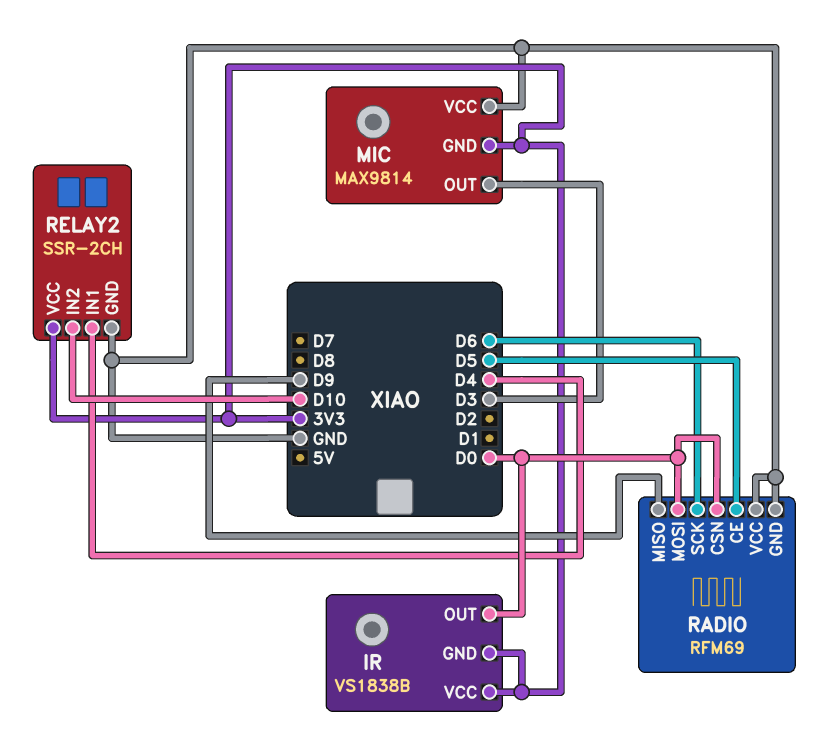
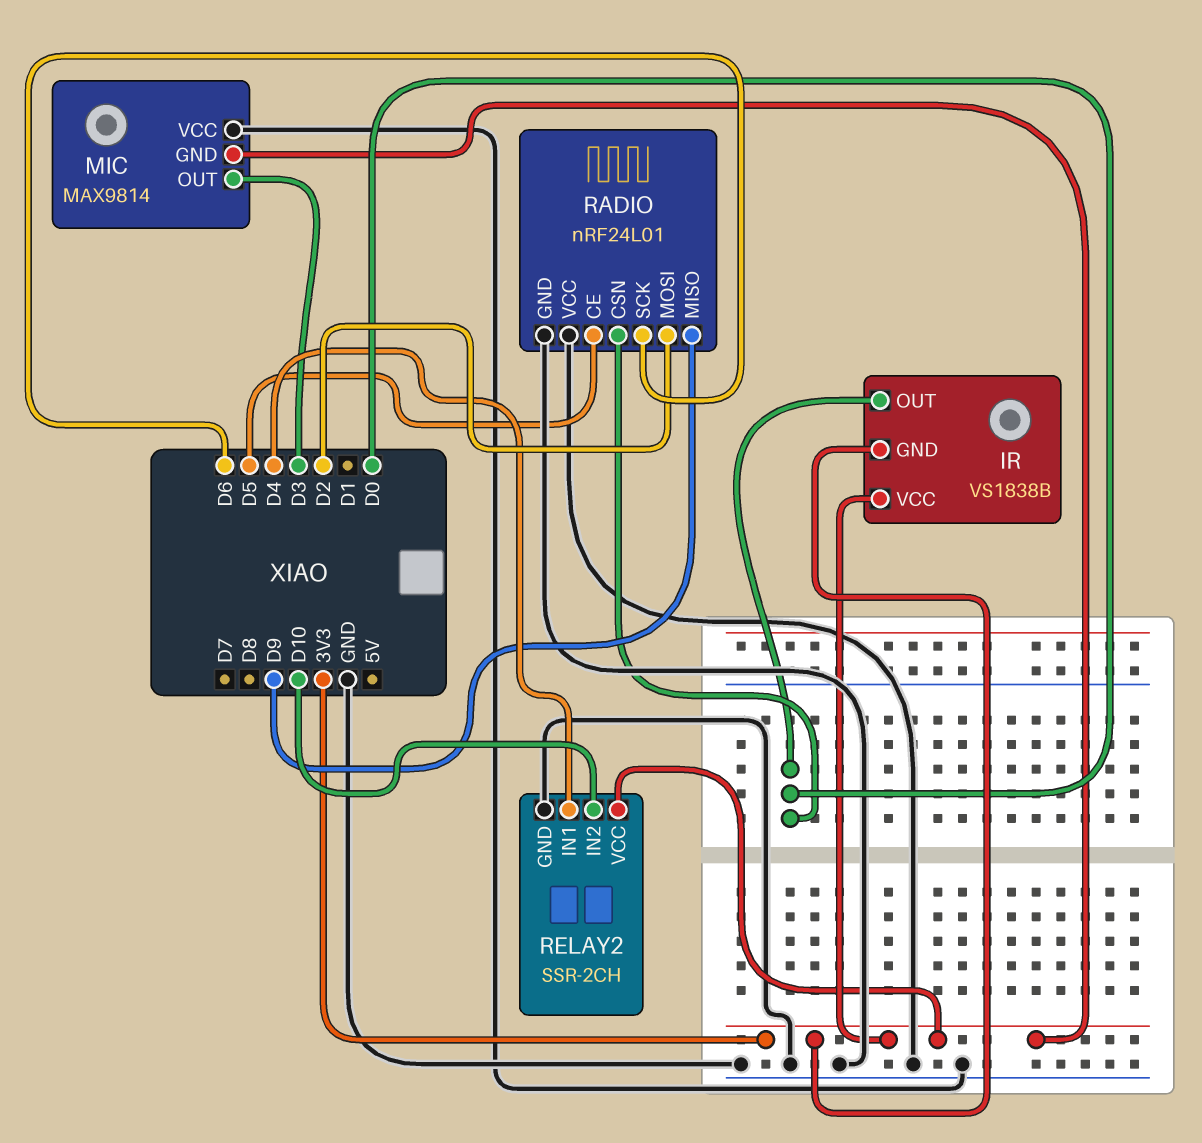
RADIO: RFM69 -> nRF24L01
RADIO pin MOSI: D0 -> D2

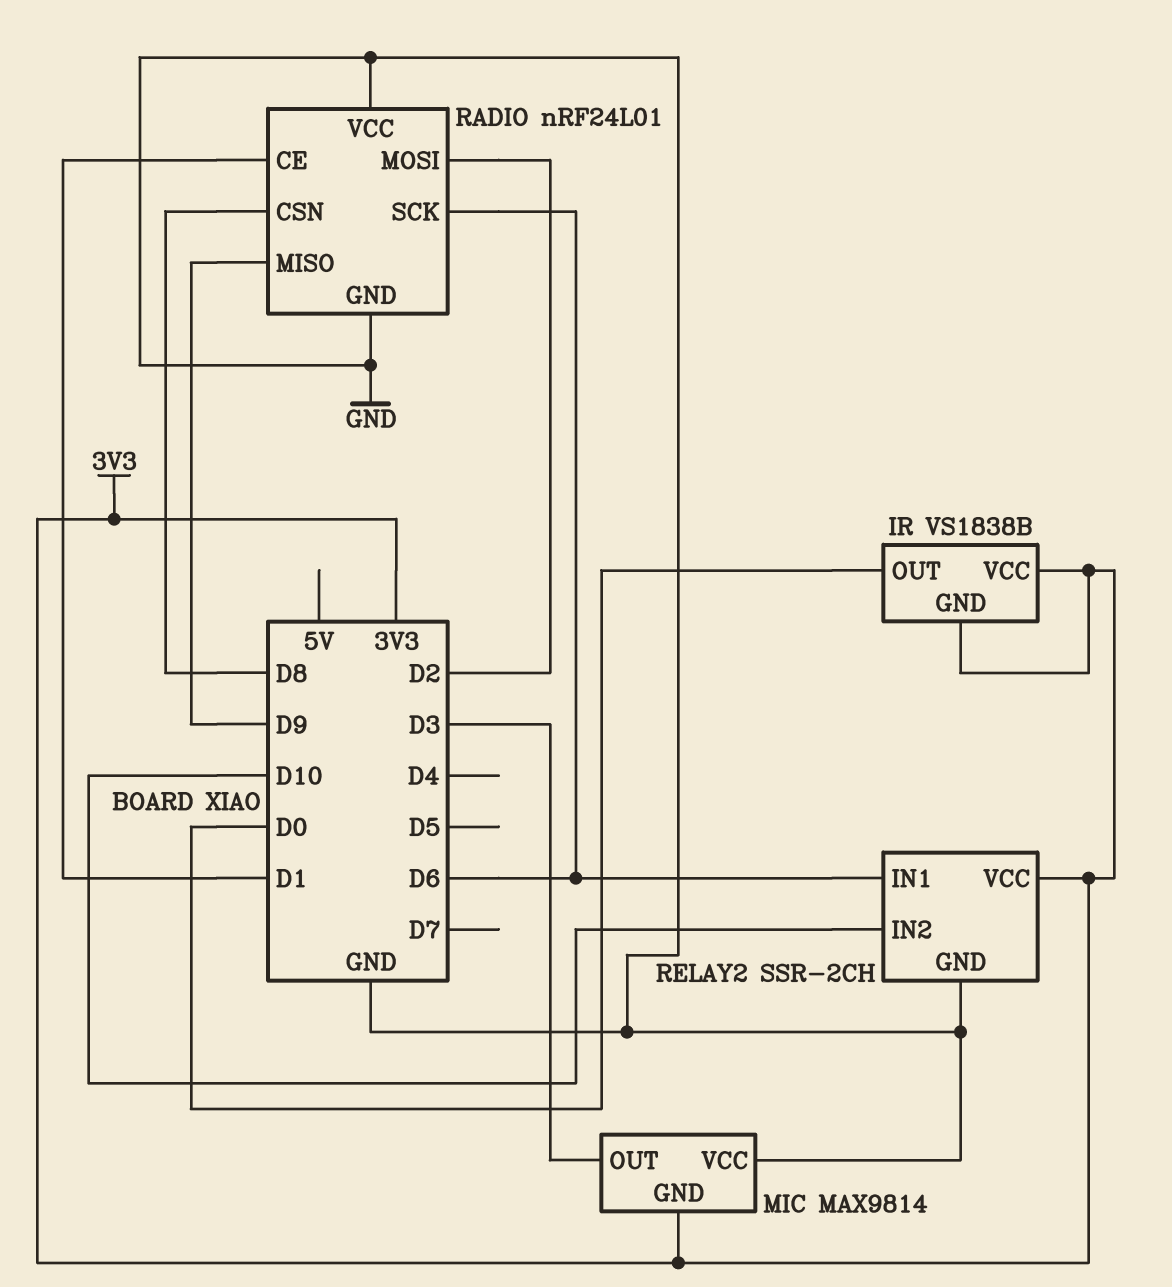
RADIO pin CE: D5 -> D1
RADIO pin CSN: D0 -> D8
RELAY2 pin IN1: D4 -> D6

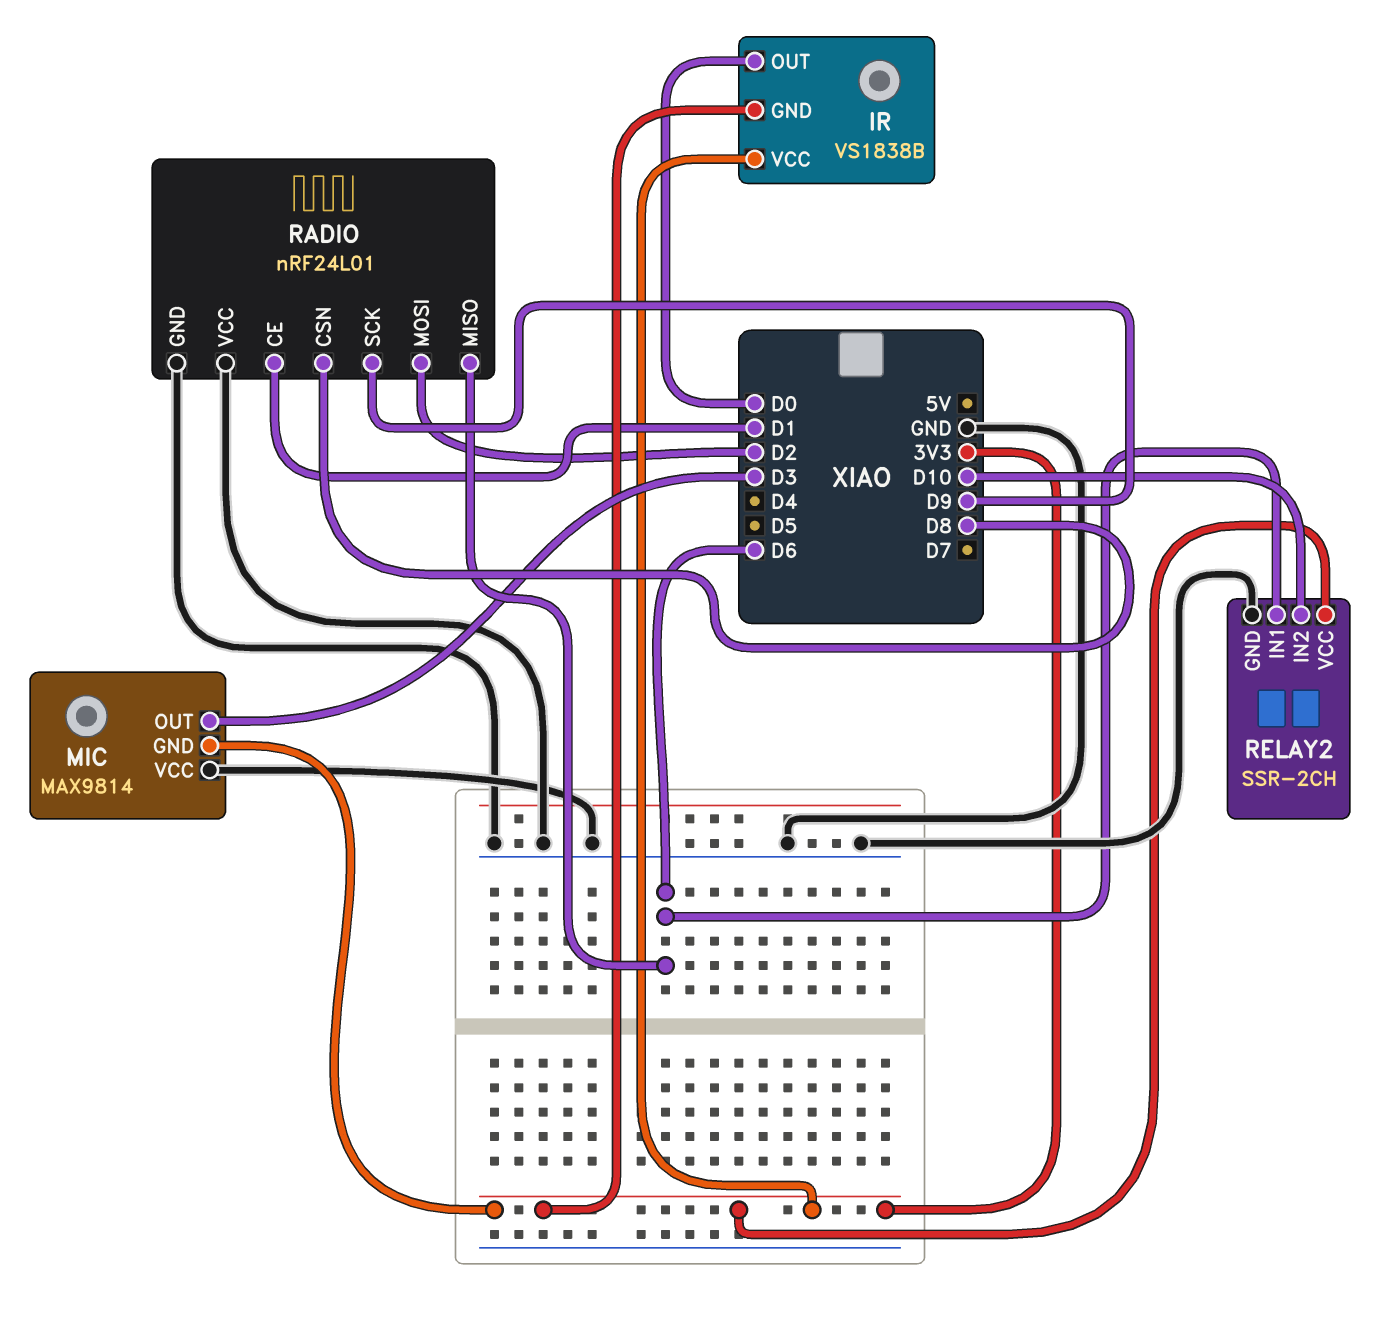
RADIO pin MISO: D9 -> D6
RADIO pin SCK: D6 -> D9

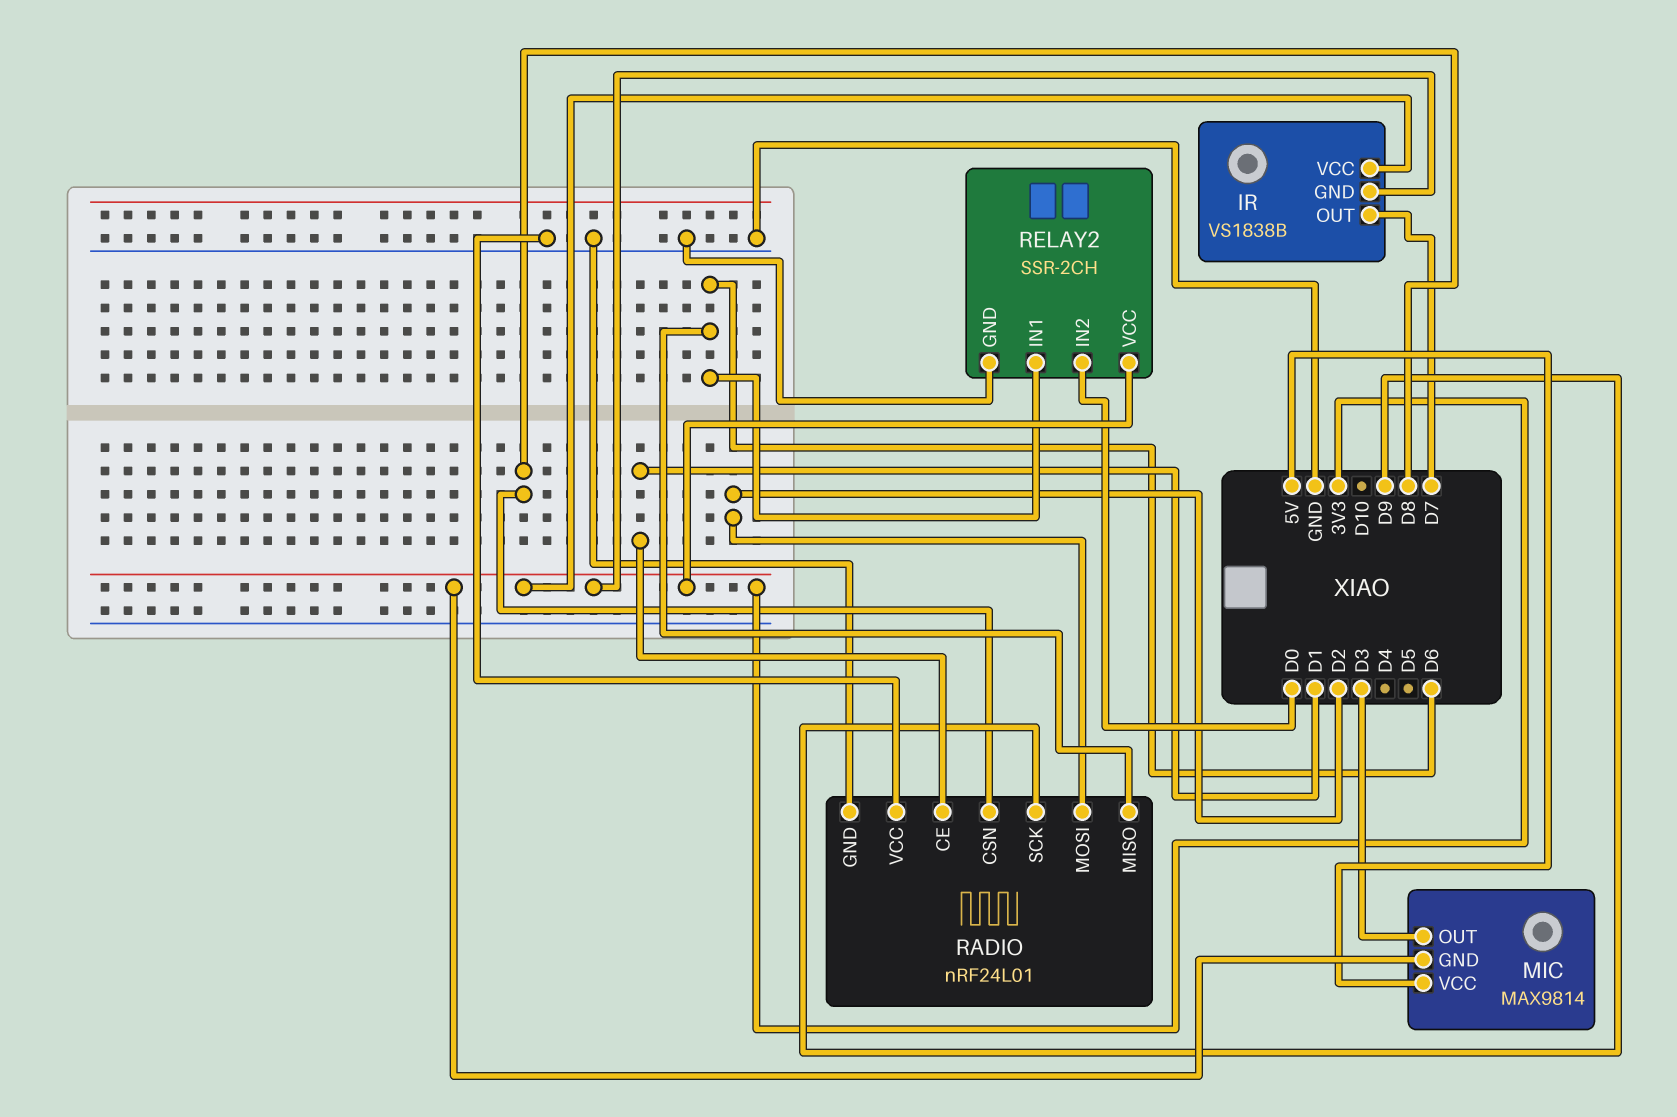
IR pin OUT: D0 -> D7
MIC pin VCC: GND -> 5V
RELAY2 pin IN2: D10 -> D0

